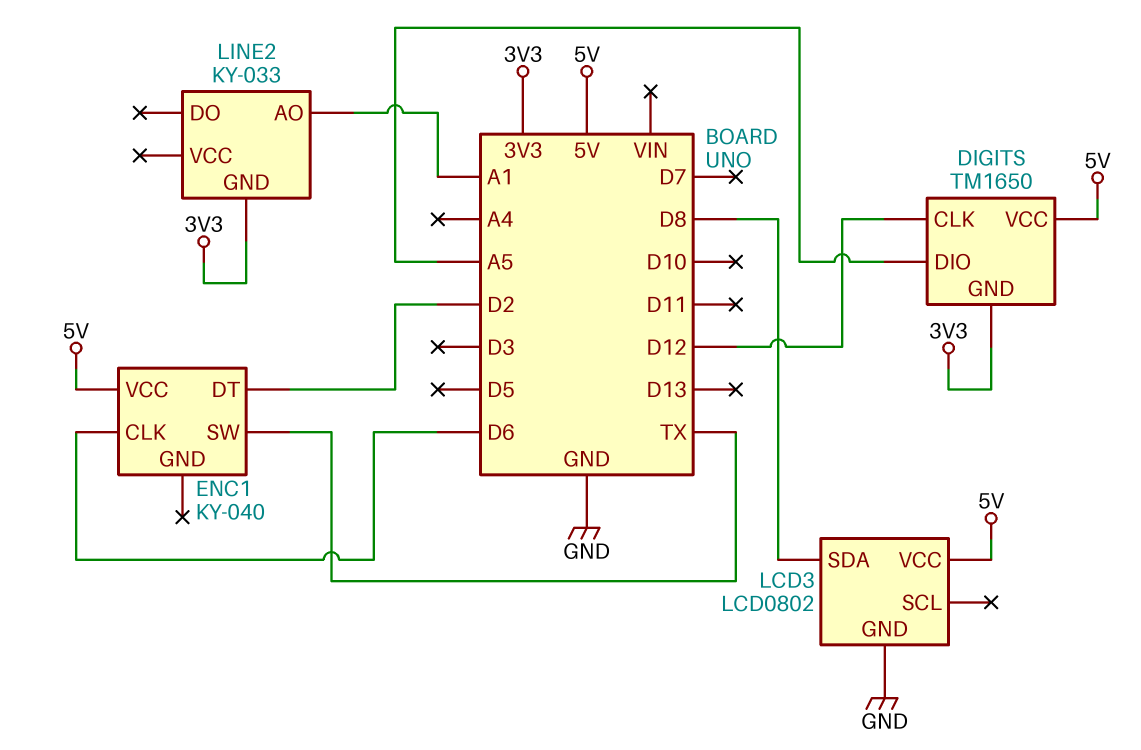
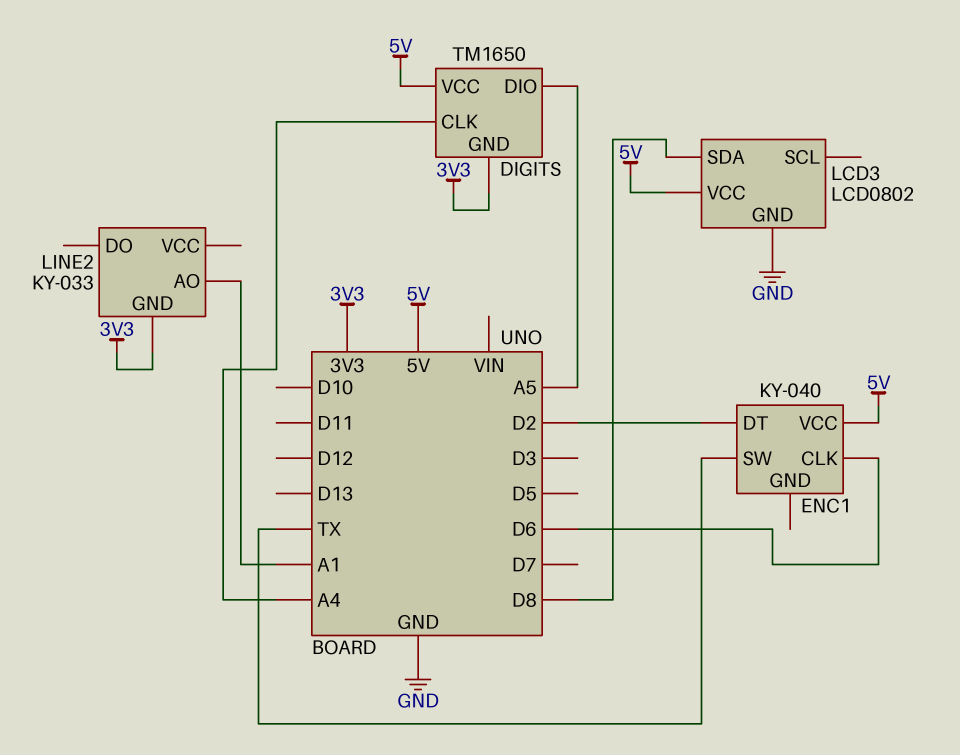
DIGITS pin CLK: D12 -> A4

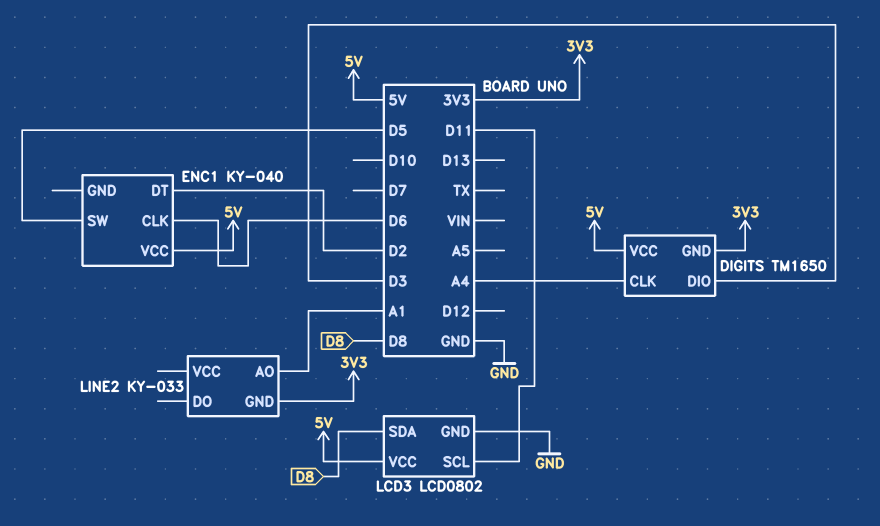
DIGITS pin DIO: A5 -> D3
ENC1 pin SW: TX -> D5
LCD3 pin SCL: none -> D11

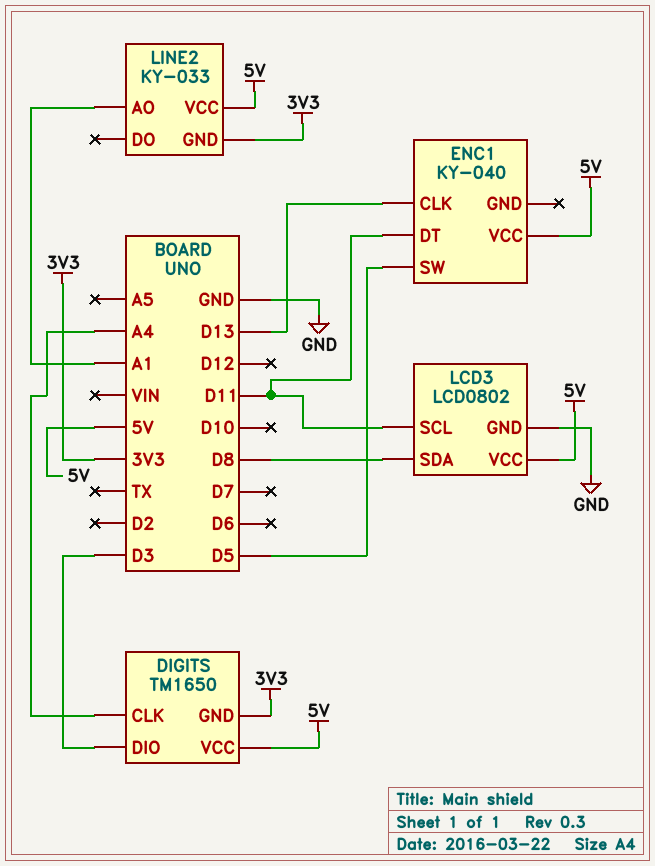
ENC1 pin CLK: D6 -> D13
ENC1 pin DT: D2 -> D11
LINE2 pin VCC: none -> 5V

